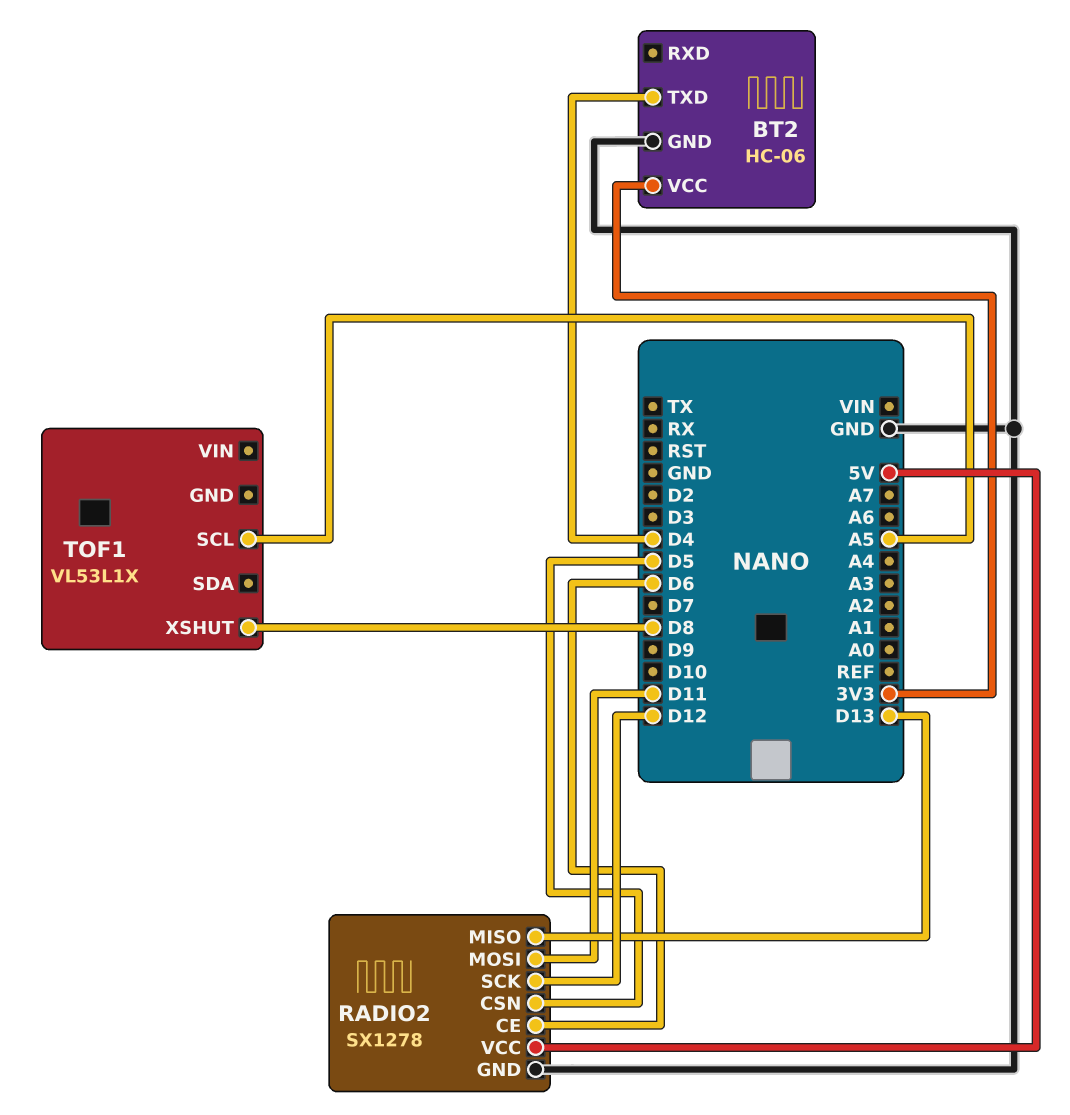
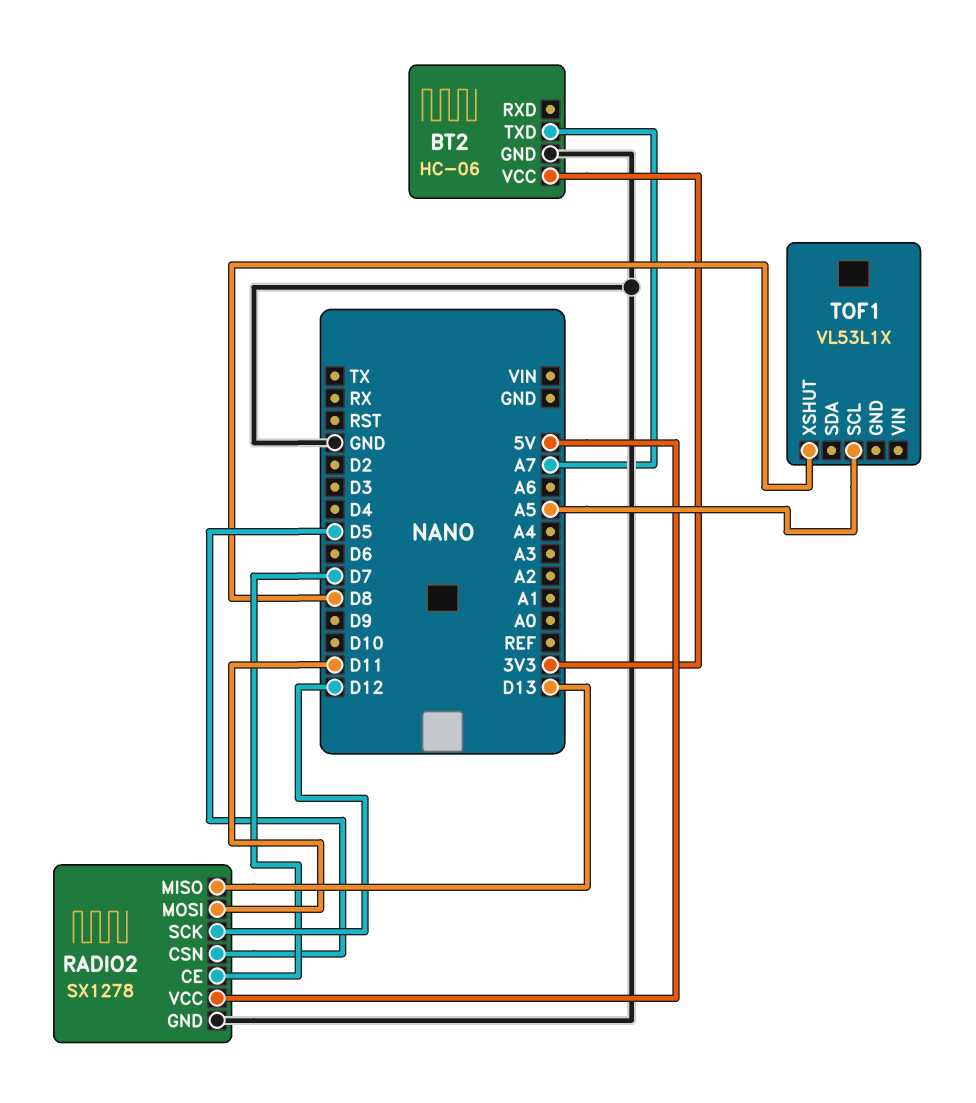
BT2 pin TXD: D4 -> A7
RADIO2 pin CE: D6 -> D7

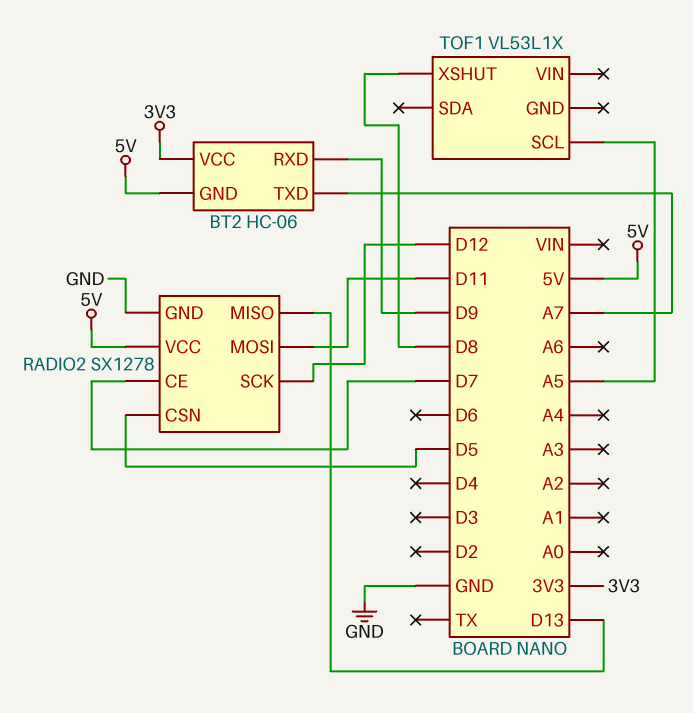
BT2 pin GND: GND -> 5V
BT2 pin RXD: none -> D9

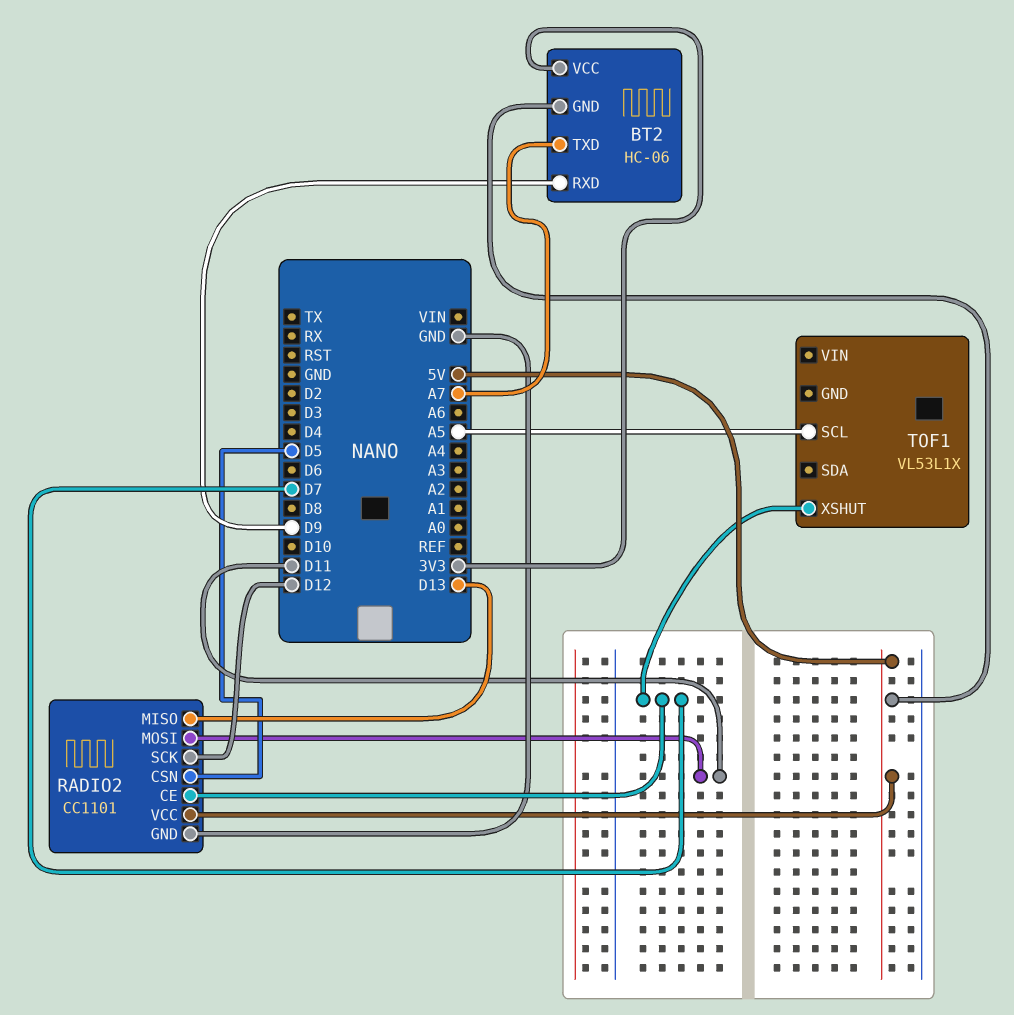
RADIO2: SX1278 -> CC1101
TOF1 pin XSHUT: D8 -> D7

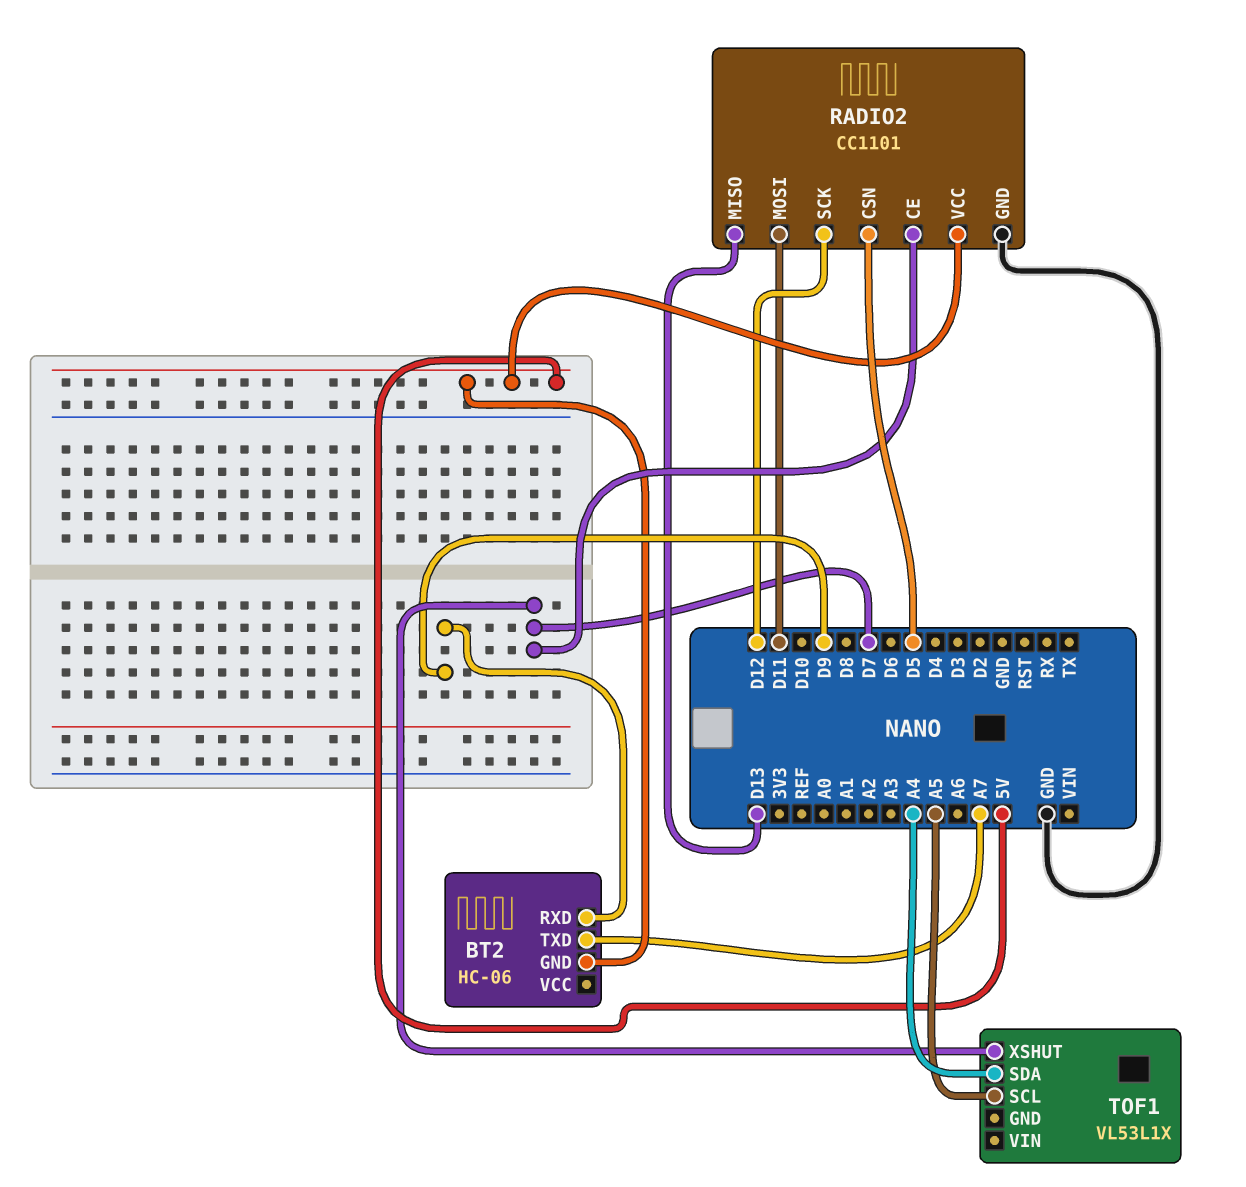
BT2 pin VCC: 3V3 -> none
TOF1 pin SDA: none -> A4

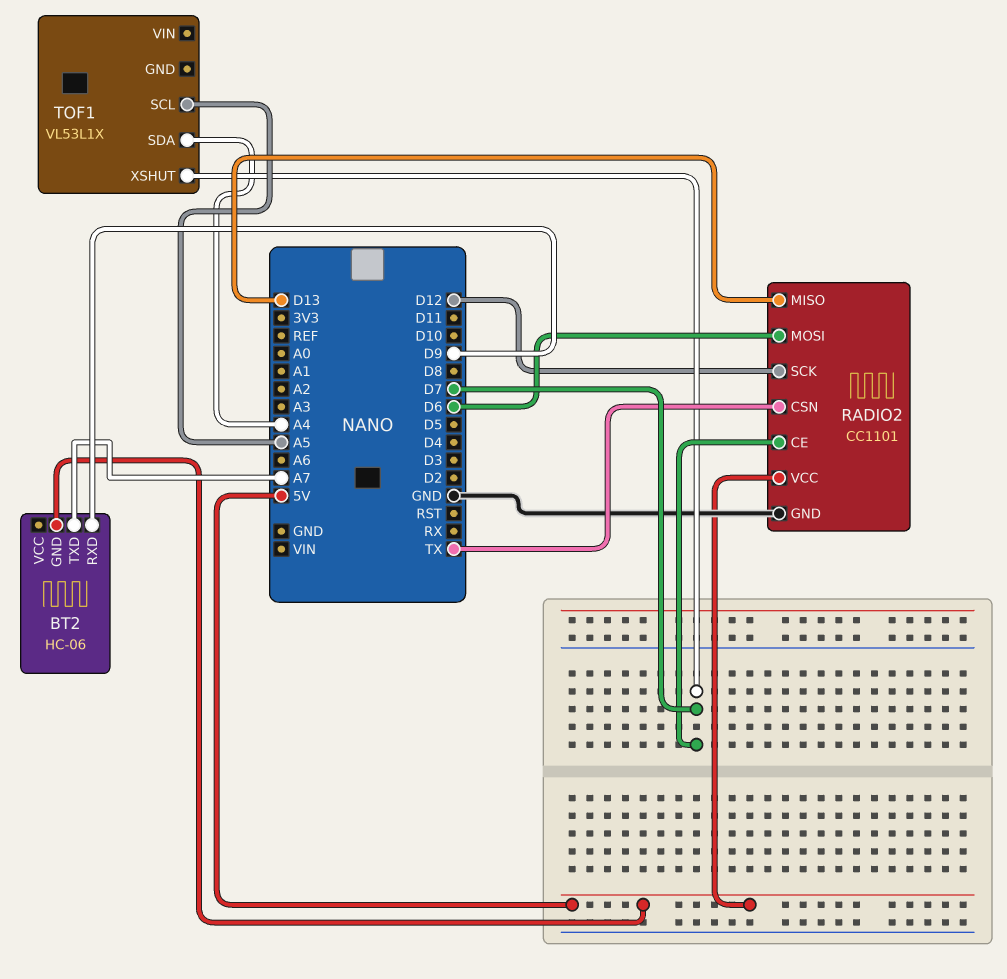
RADIO2 pin CSN: D5 -> TX
RADIO2 pin MOSI: D11 -> D6

